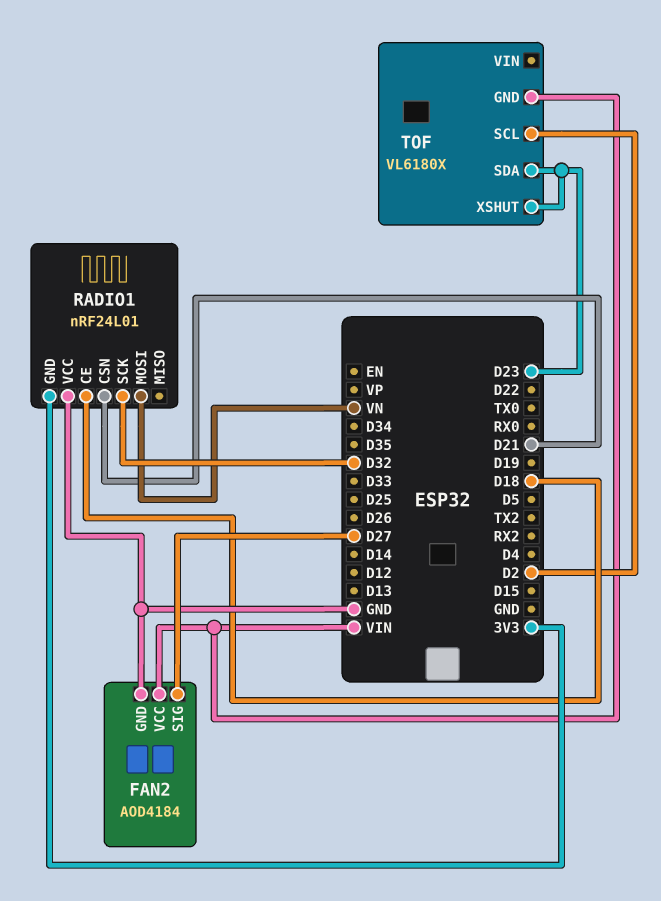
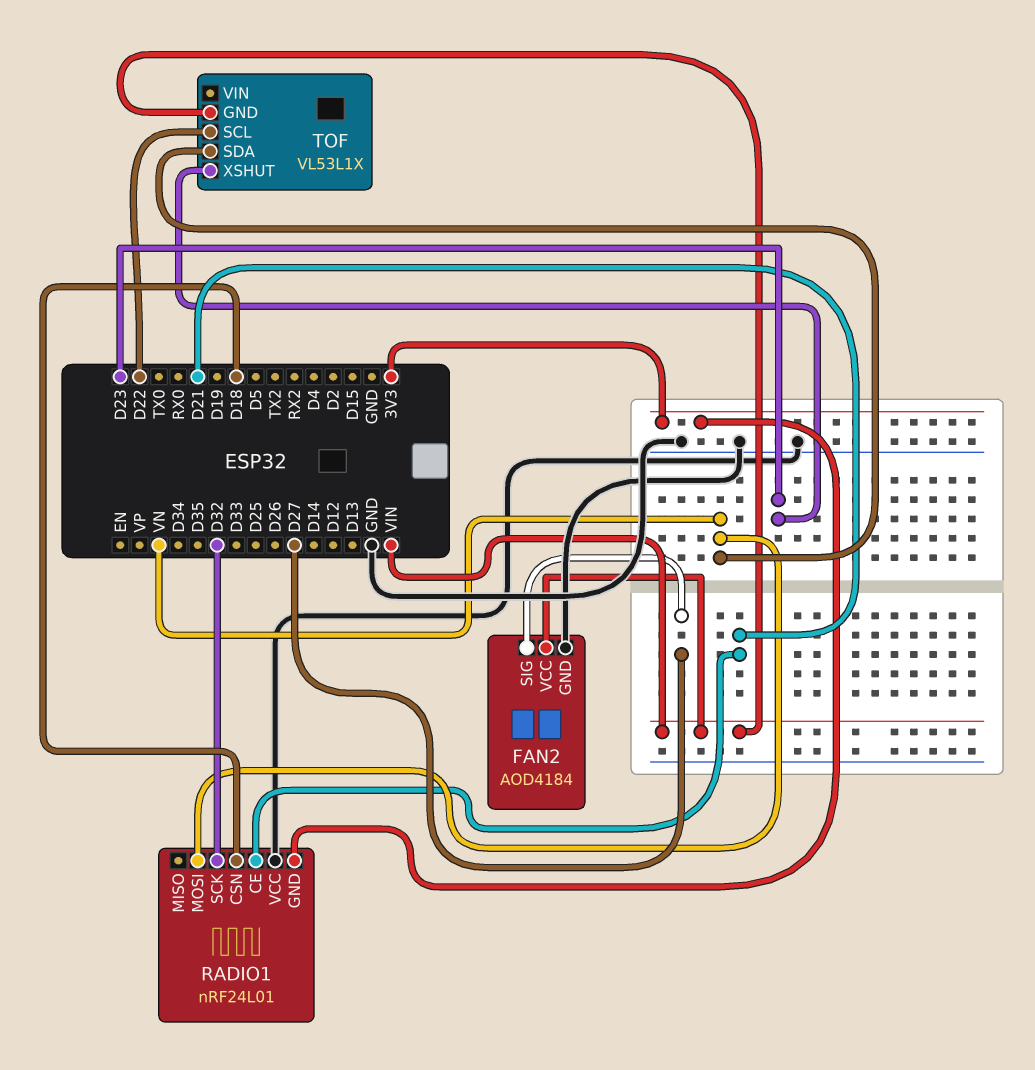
RADIO1 pin CE: D18 -> D21
RADIO1 pin CSN: D21 -> D18
TOF: VL6180X -> VL53L1X
TOF pin SCL: D2 -> D22
TOF pin SDA: D23 -> VN

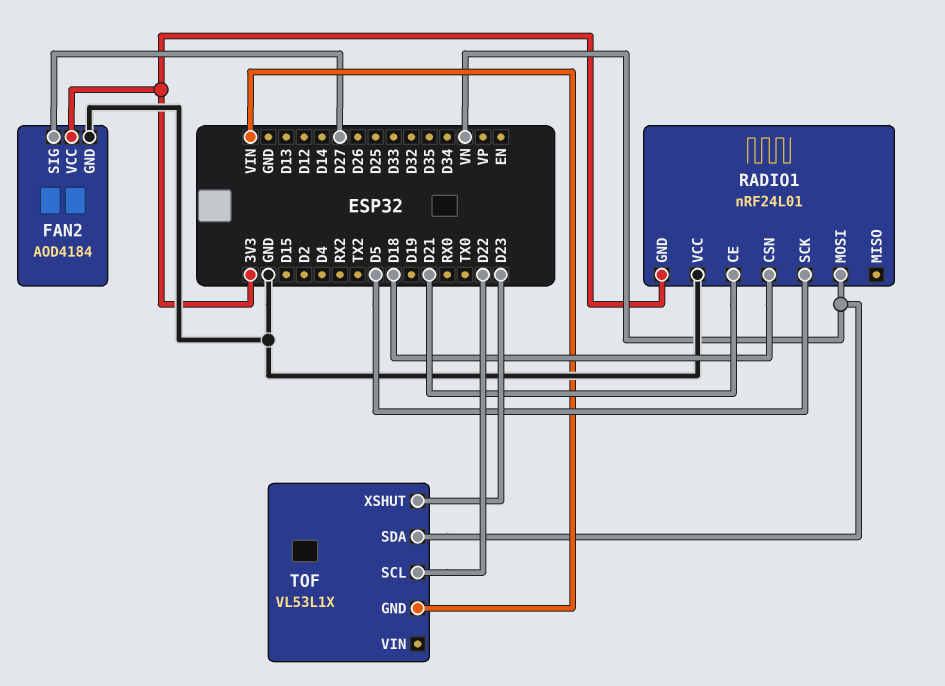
FAN2 pin VCC: VIN -> 3V3
RADIO1 pin SCK: D32 -> D5

